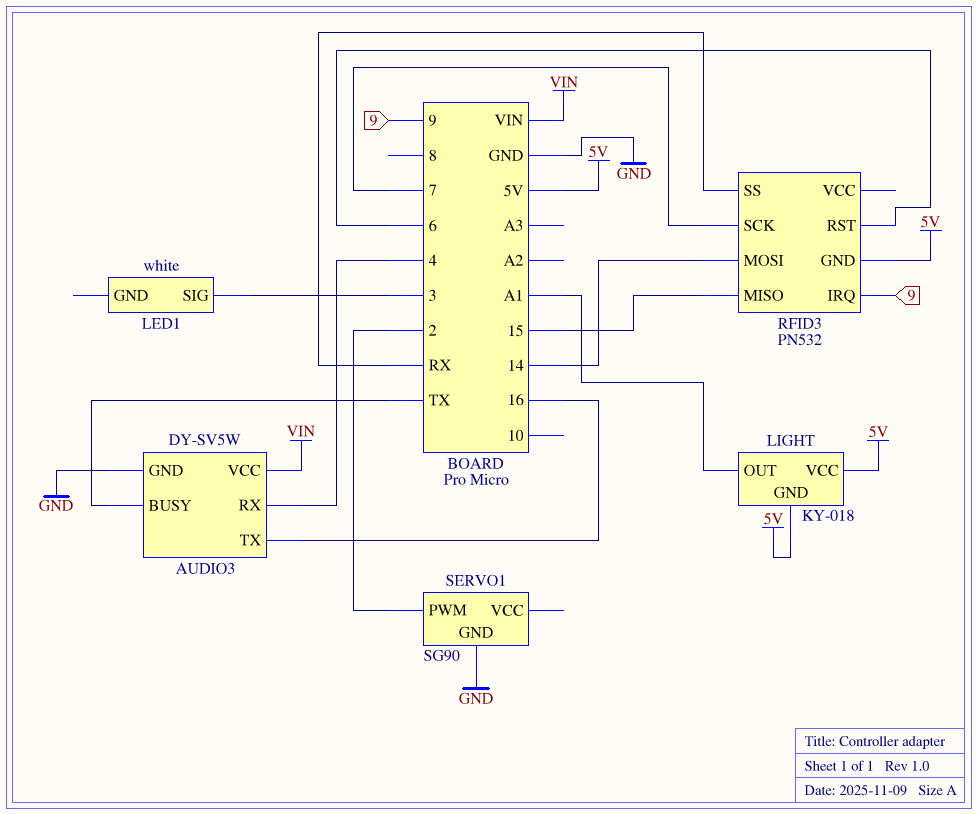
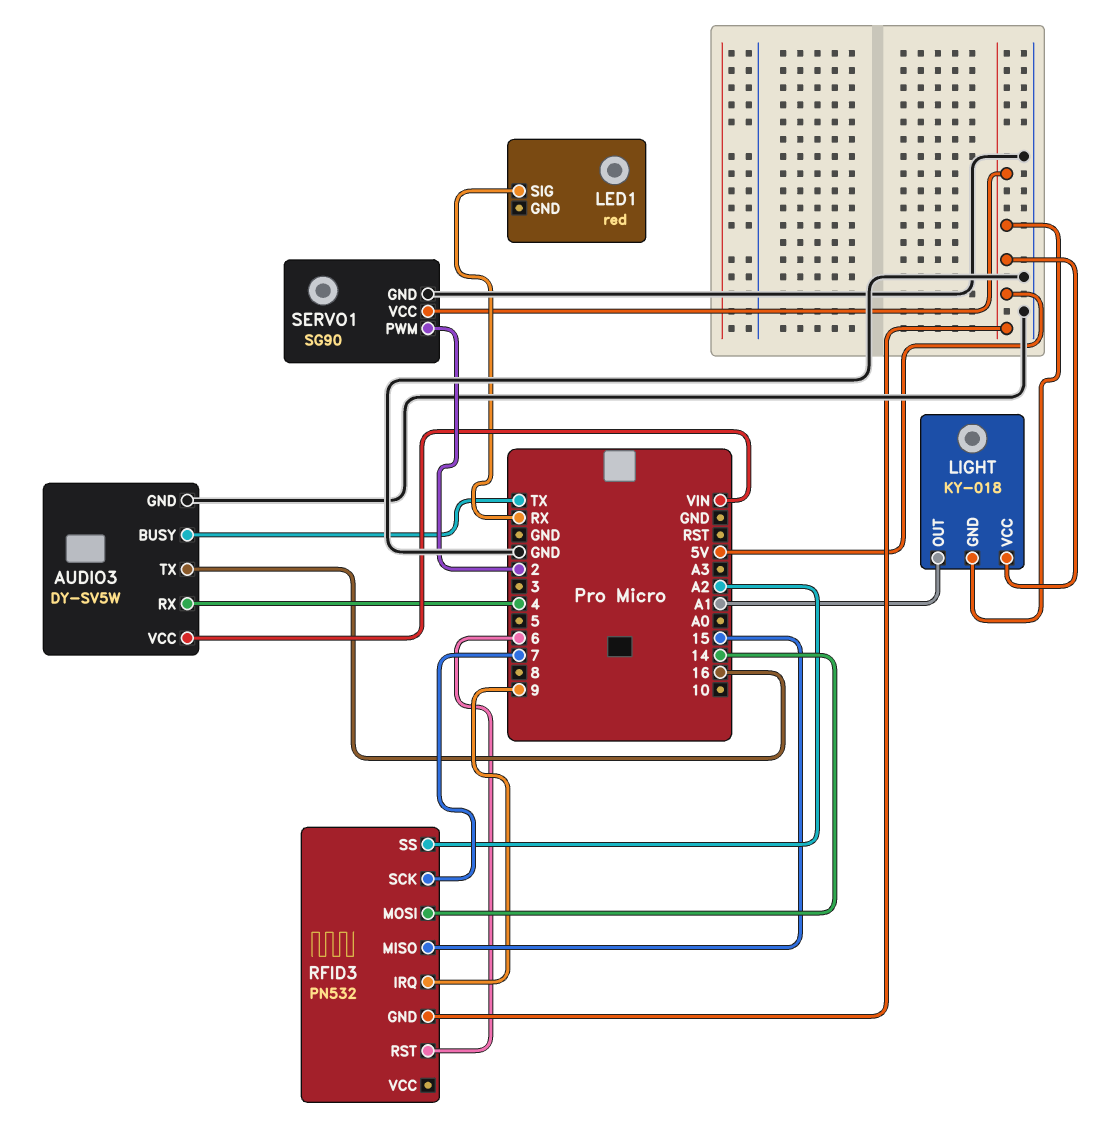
LED1: white -> red
LED1 pin SIG: 3 -> RX
RFID3 pin SS: RX -> A2
SERVO1 pin VCC: none -> 5V

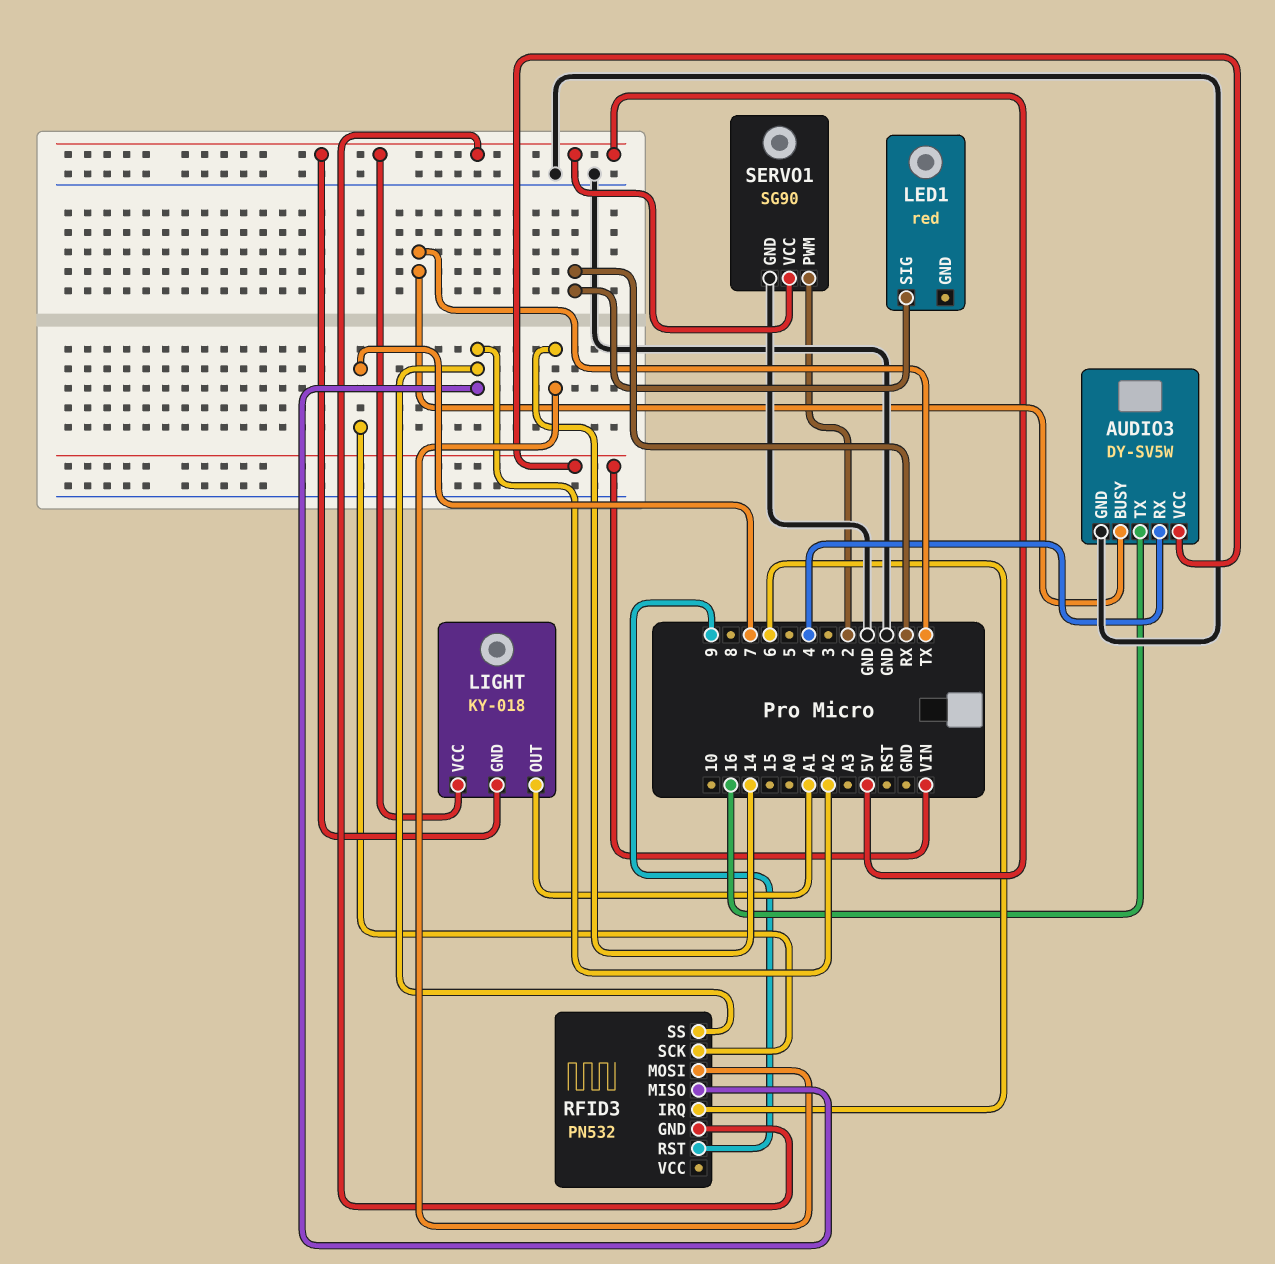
RFID3 pin IRQ: 9 -> 6
RFID3 pin MISO: 15 -> A2
RFID3 pin RST: 6 -> 9

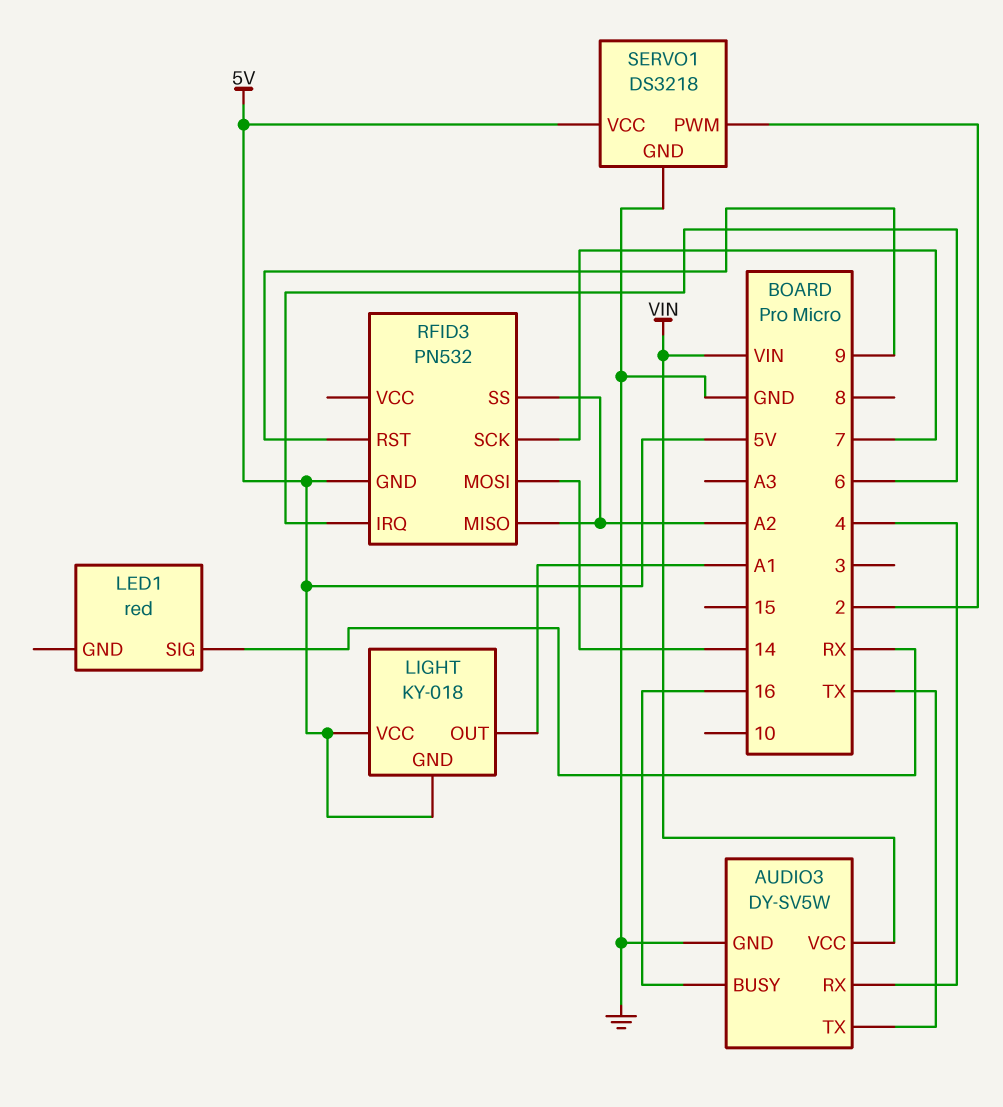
AUDIO3 pin BUSY: TX -> 16
AUDIO3 pin TX: 16 -> TX
SERVO1: SG90 -> DS3218

